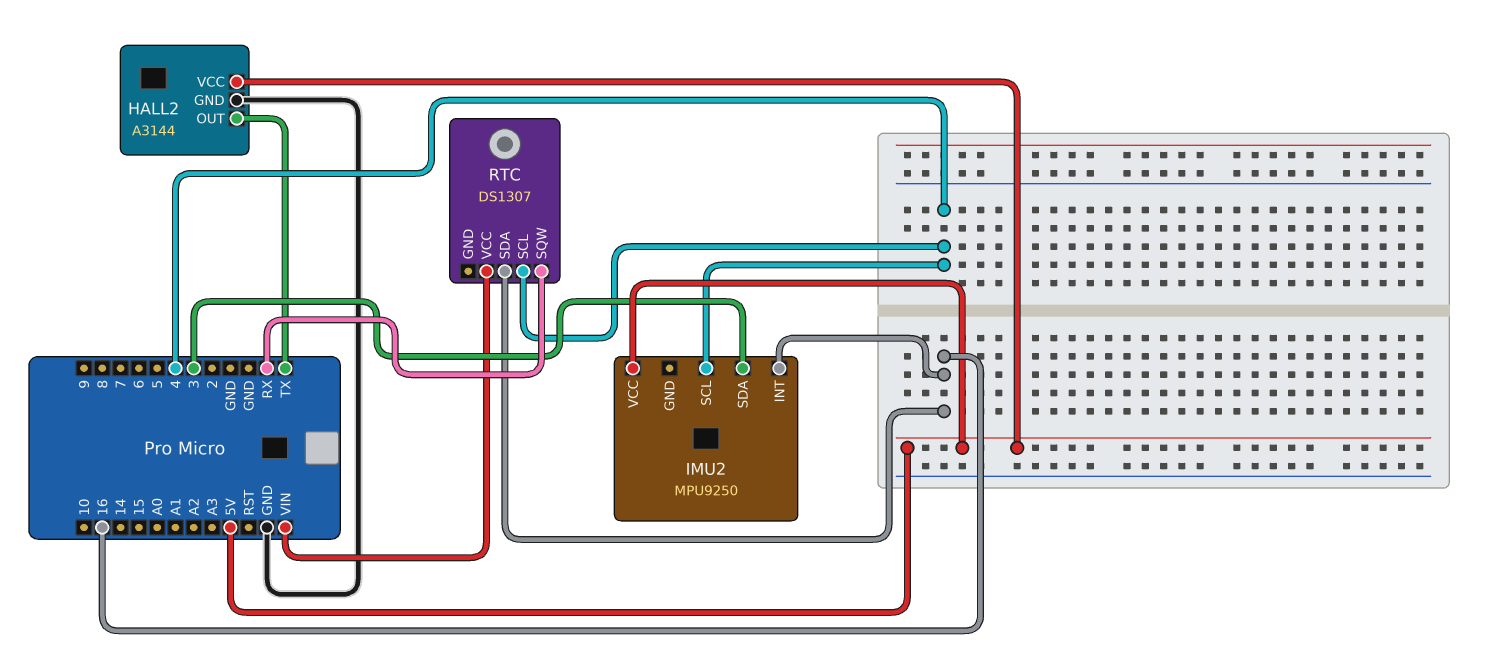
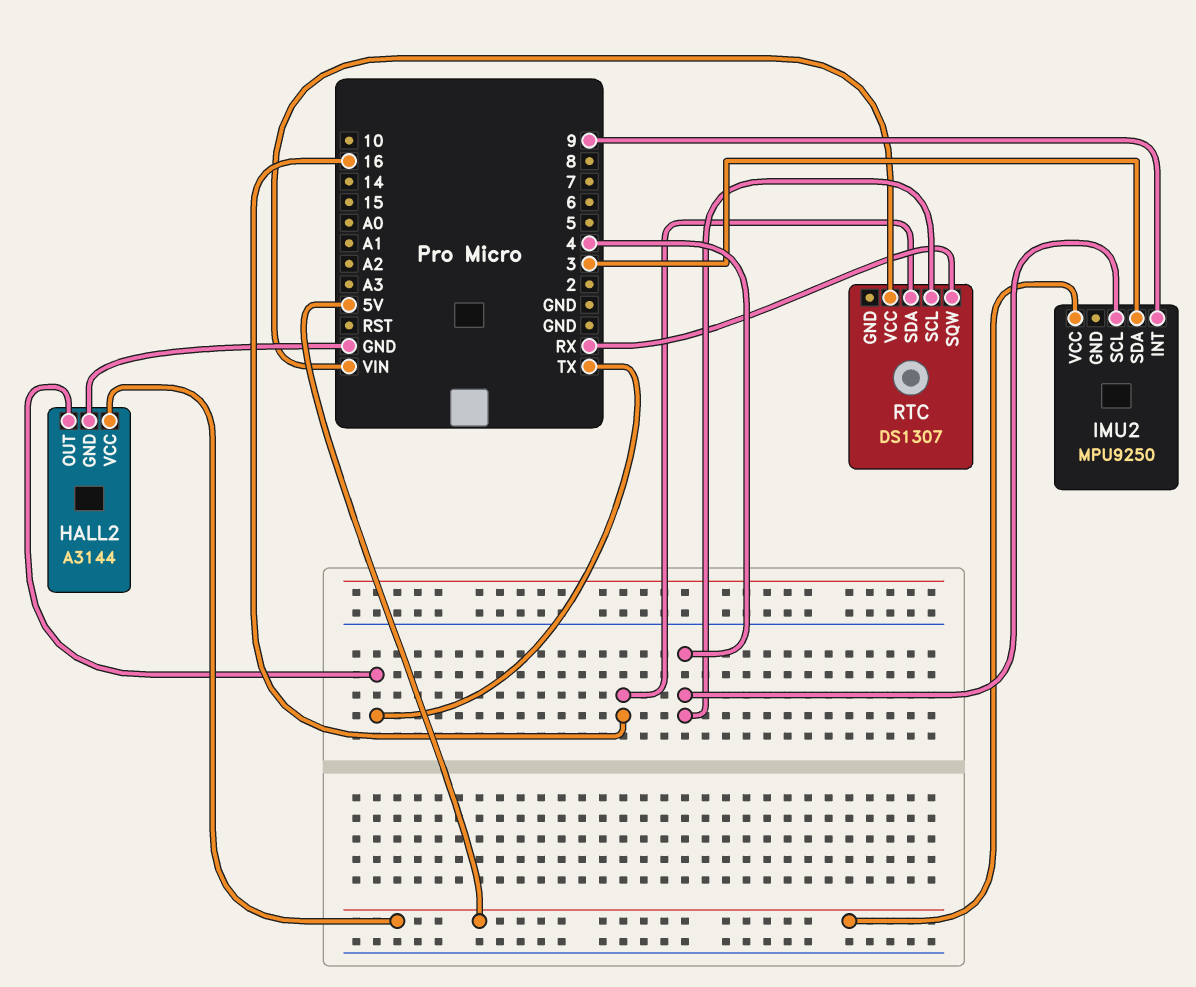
IMU2 pin INT: 16 -> 9

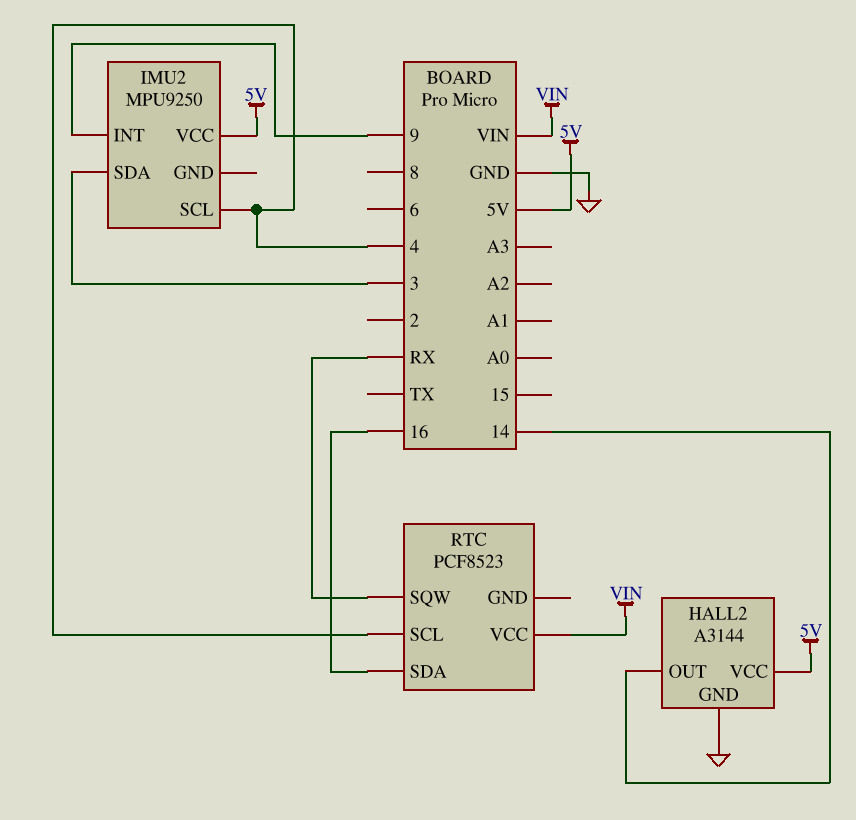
HALL2 pin OUT: TX -> 14
RTC: DS1307 -> PCF8523

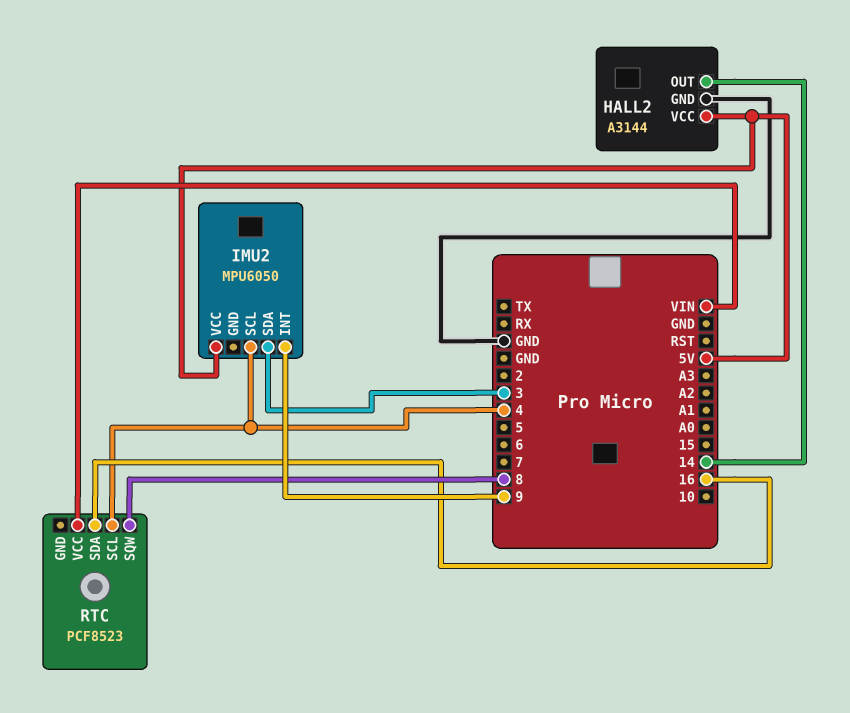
IMU2: MPU9250 -> MPU6050
RTC pin SQW: RX -> 8

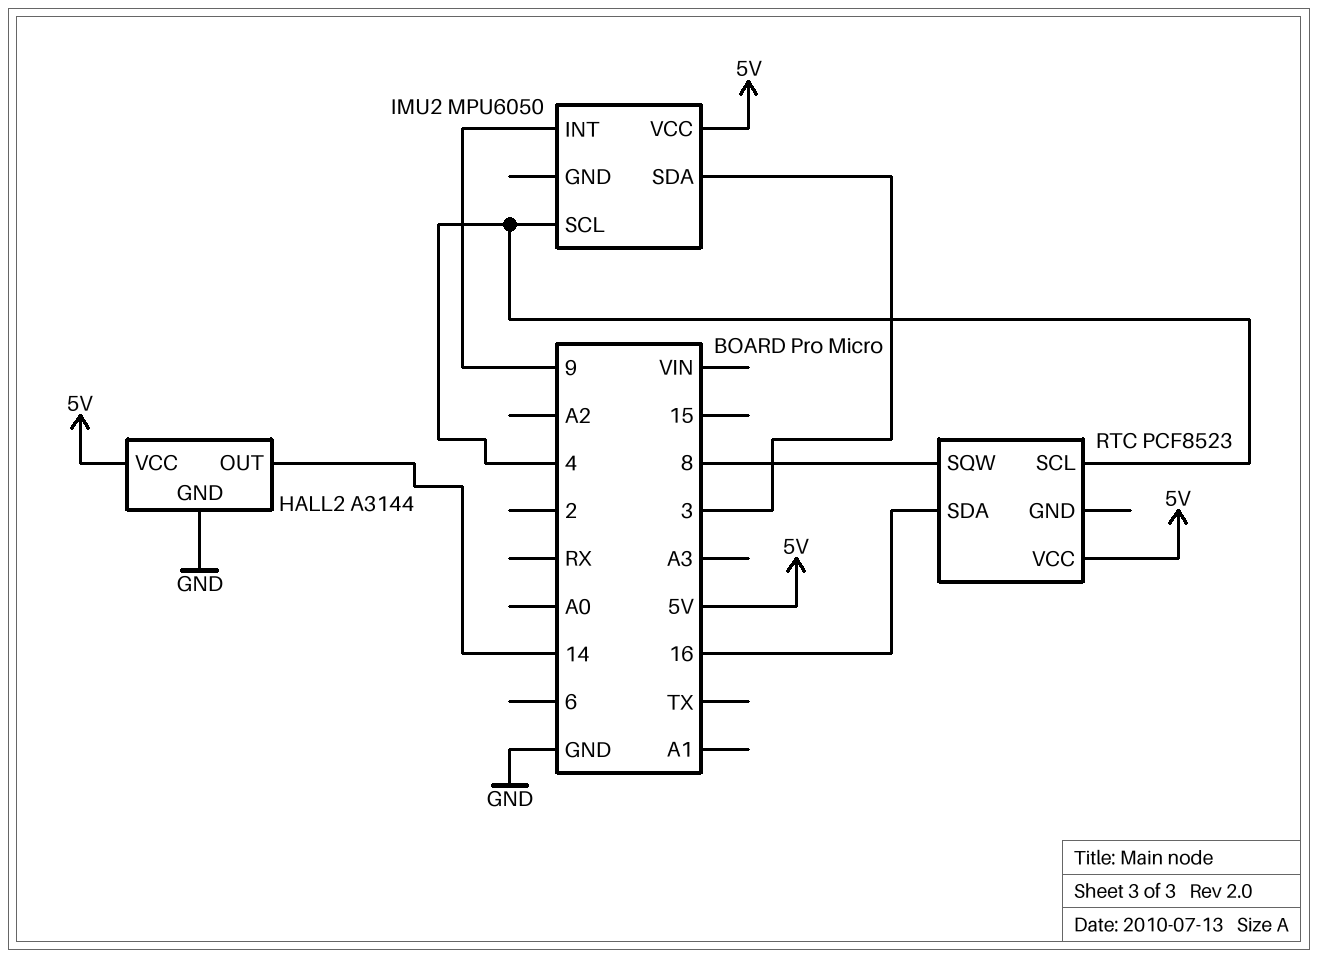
RTC pin VCC: VIN -> 5V

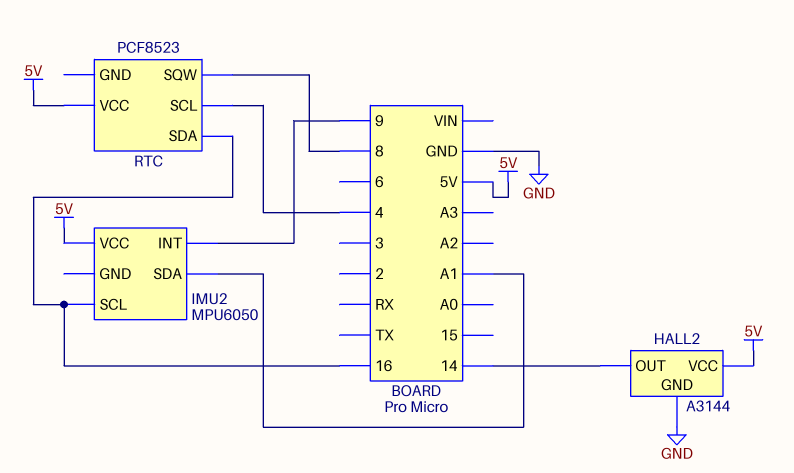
IMU2 pin SCL: 4 -> 16
IMU2 pin SDA: 3 -> A1

